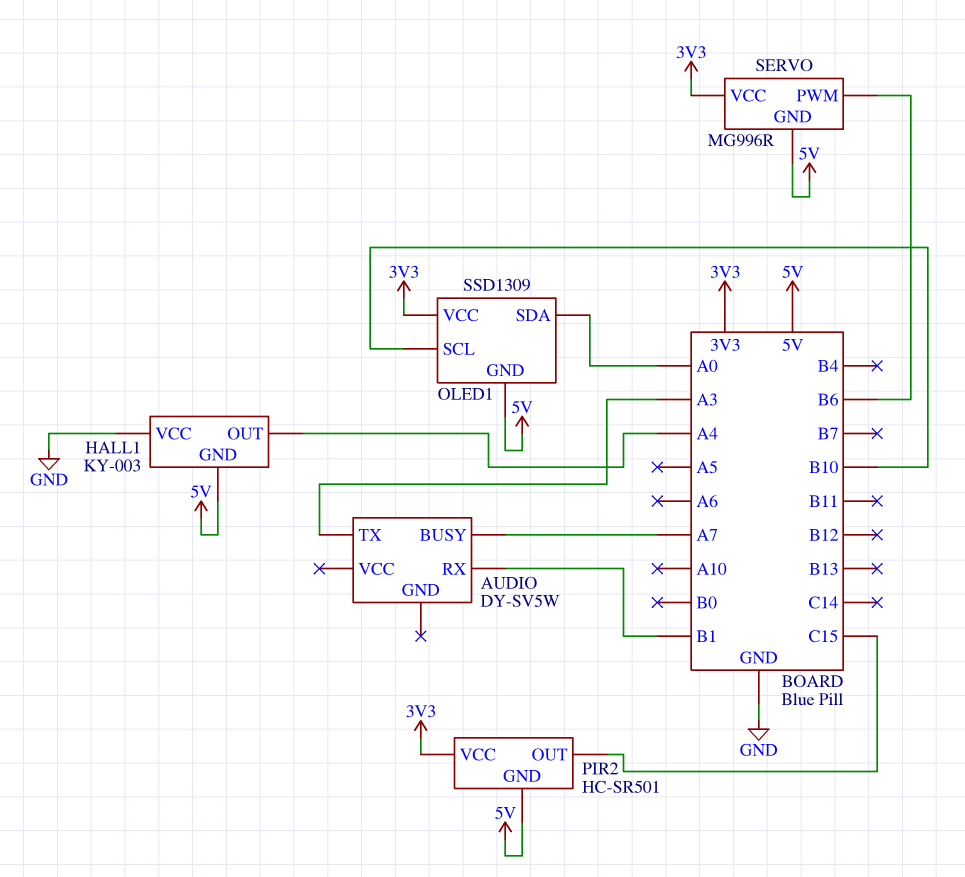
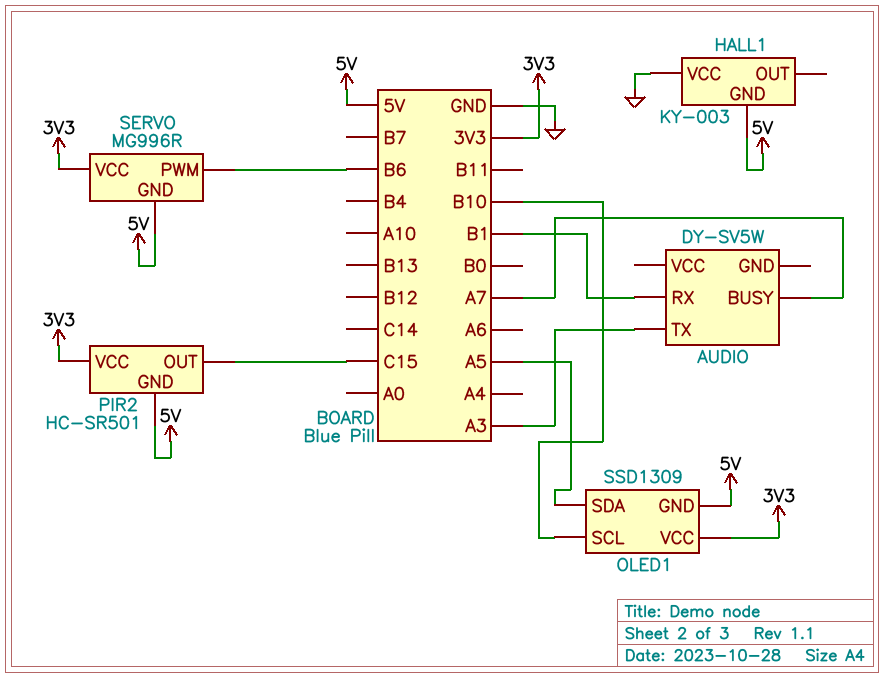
HALL1 pin OUT: A4 -> none
OLED1 pin SDA: A0 -> A5

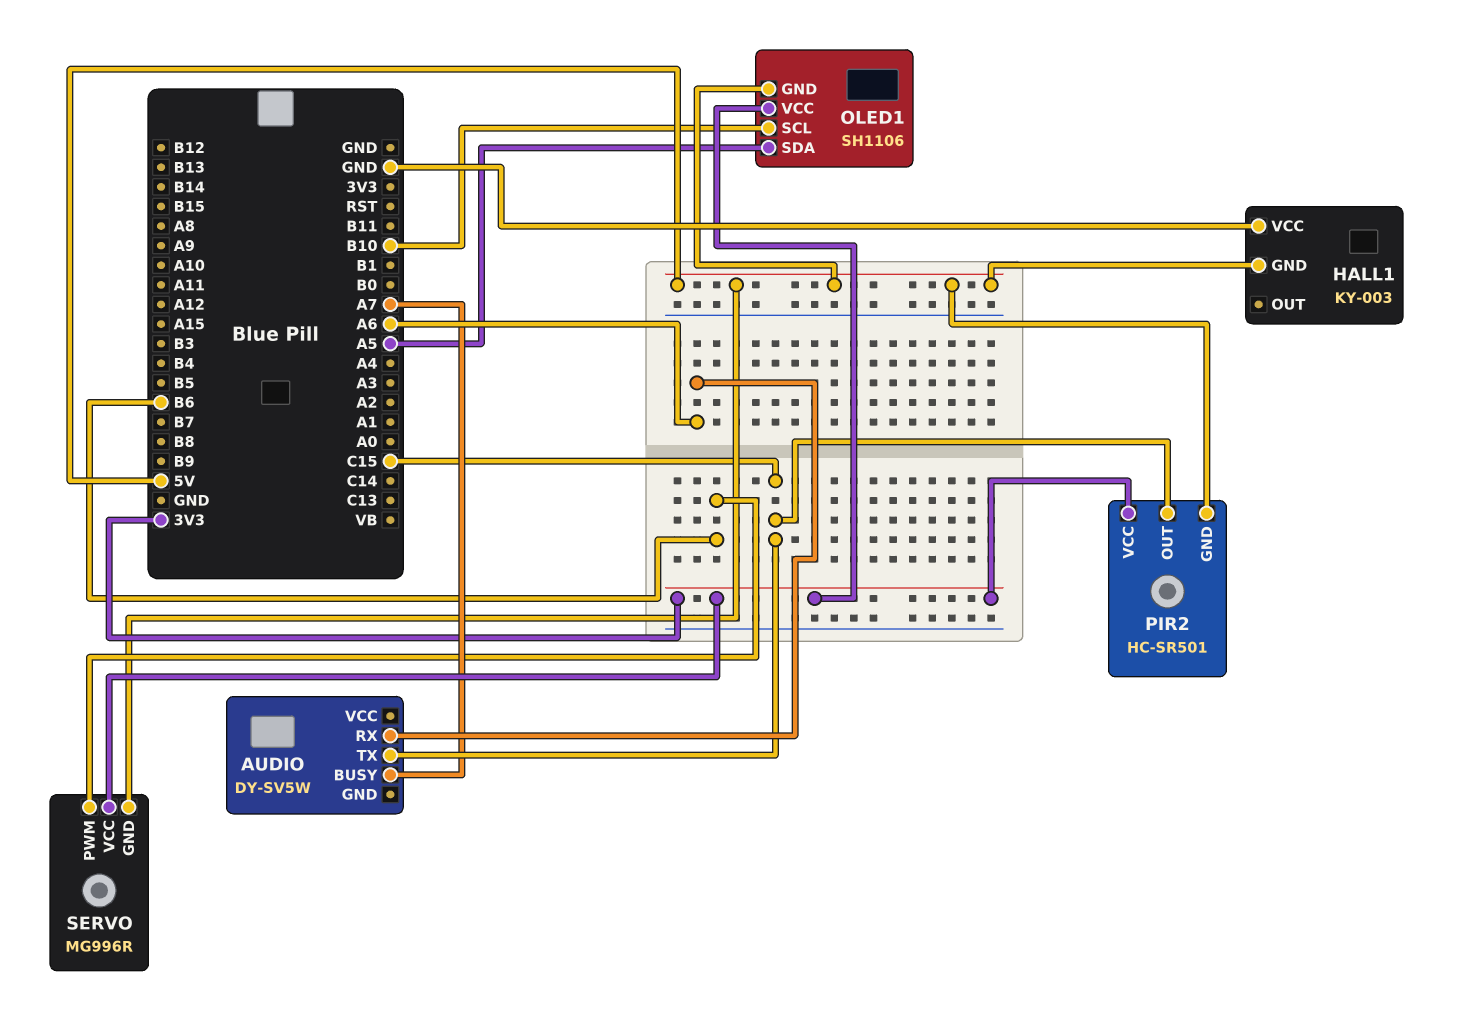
AUDIO pin RX: B1 -> A6
AUDIO pin TX: A3 -> C15
OLED1: SSD1309 -> SH1106

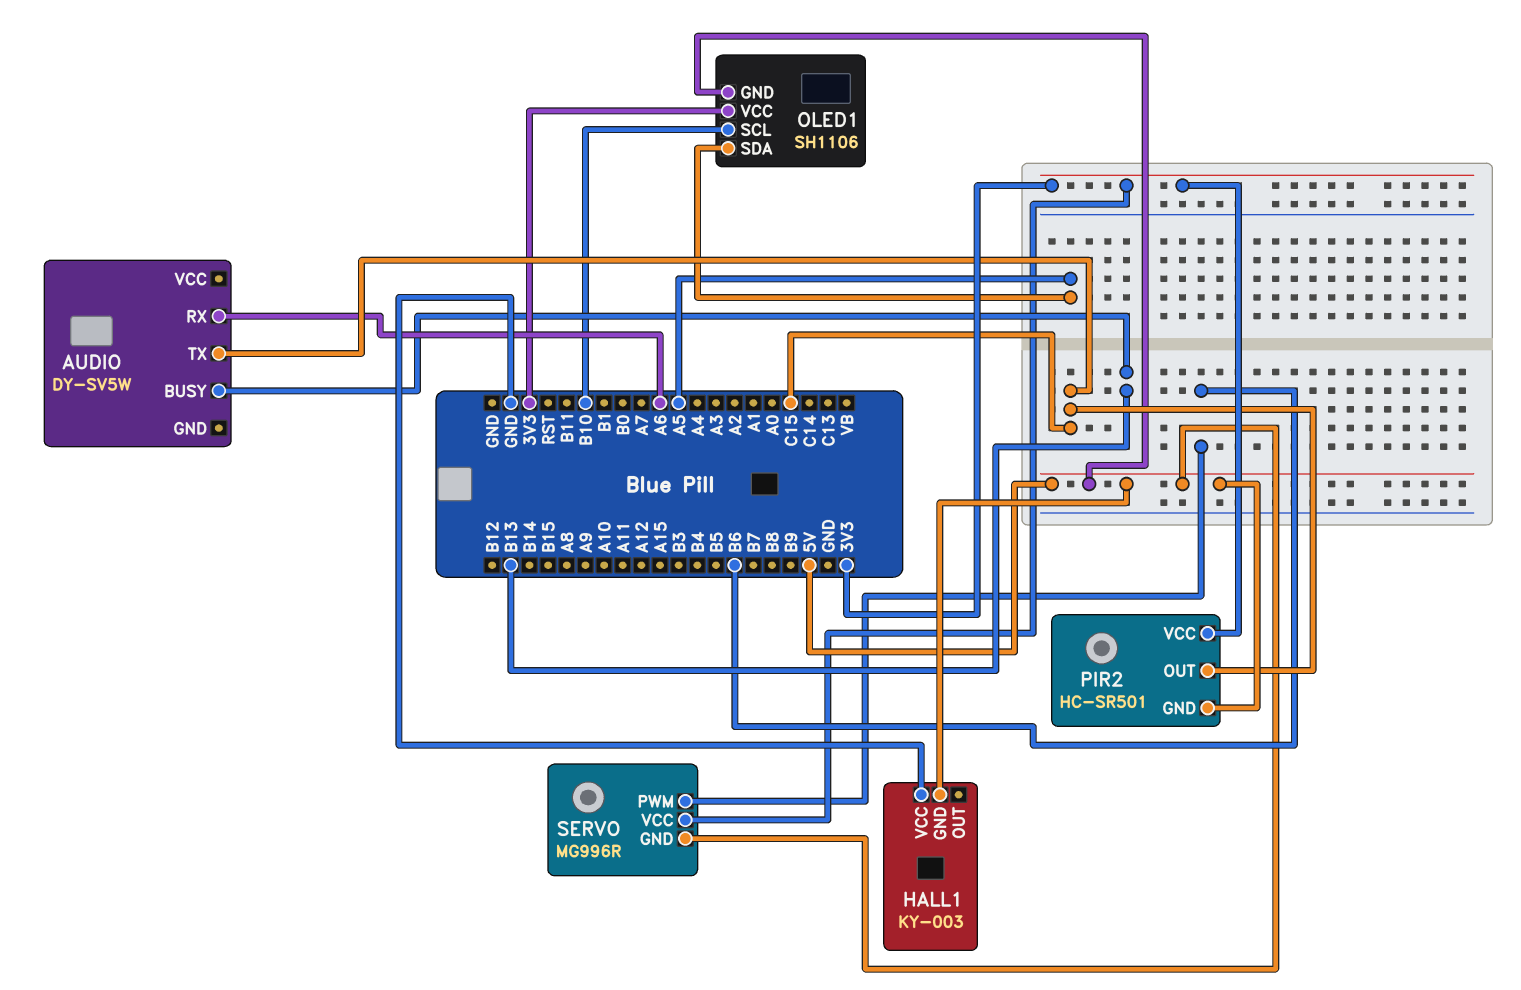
AUDIO pin BUSY: A7 -> B13

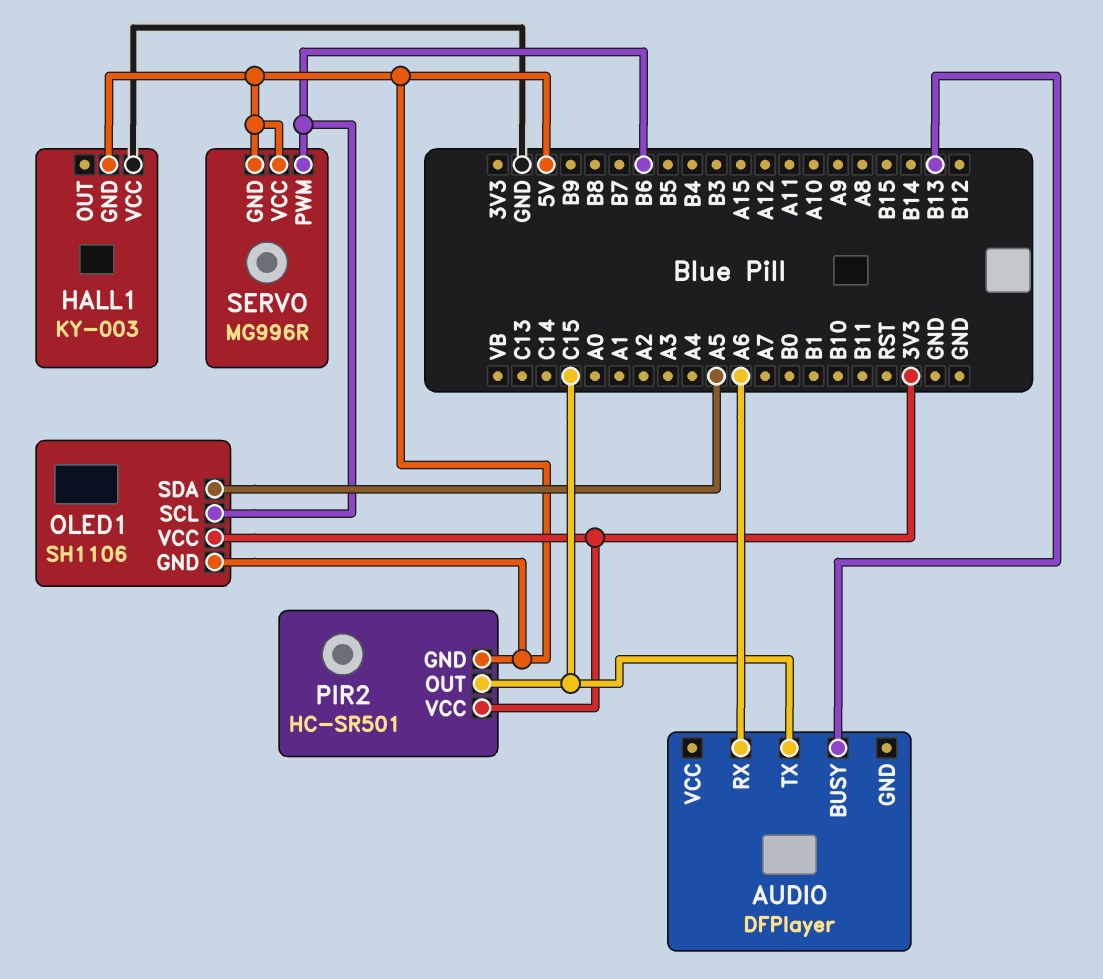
AUDIO: DY-SV5W -> DFPlayer
OLED1 pin SCL: B10 -> B6
SERVO pin VCC: 3V3 -> 5V

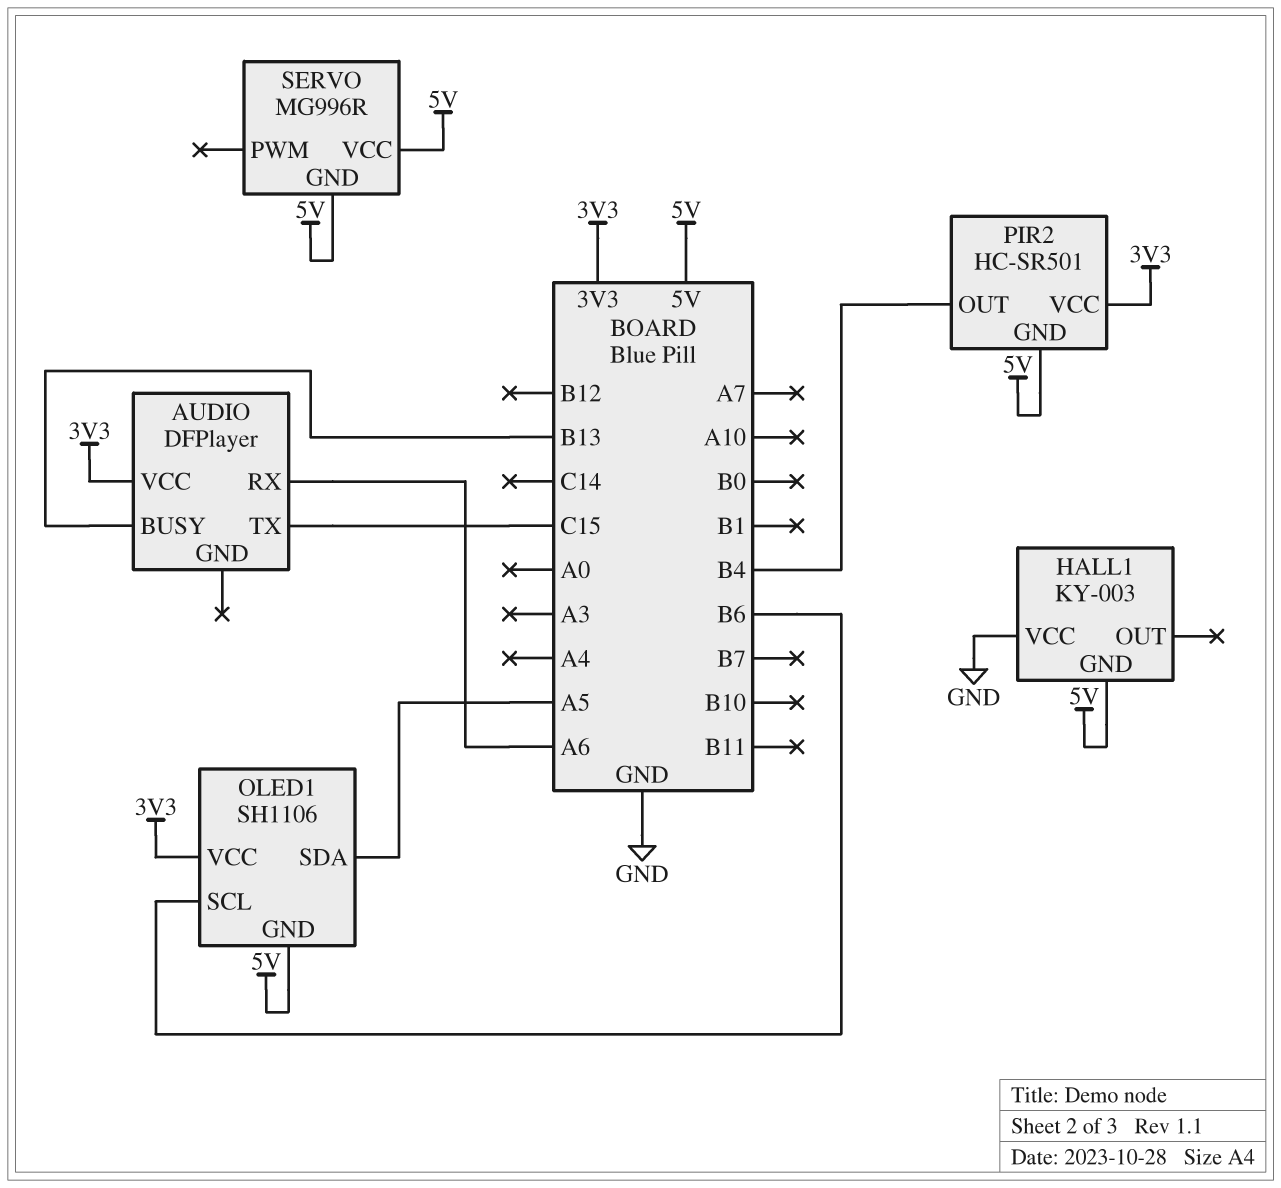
AUDIO pin VCC: none -> 3V3
PIR2 pin OUT: C15 -> B4
SERVO pin PWM: B6 -> none

